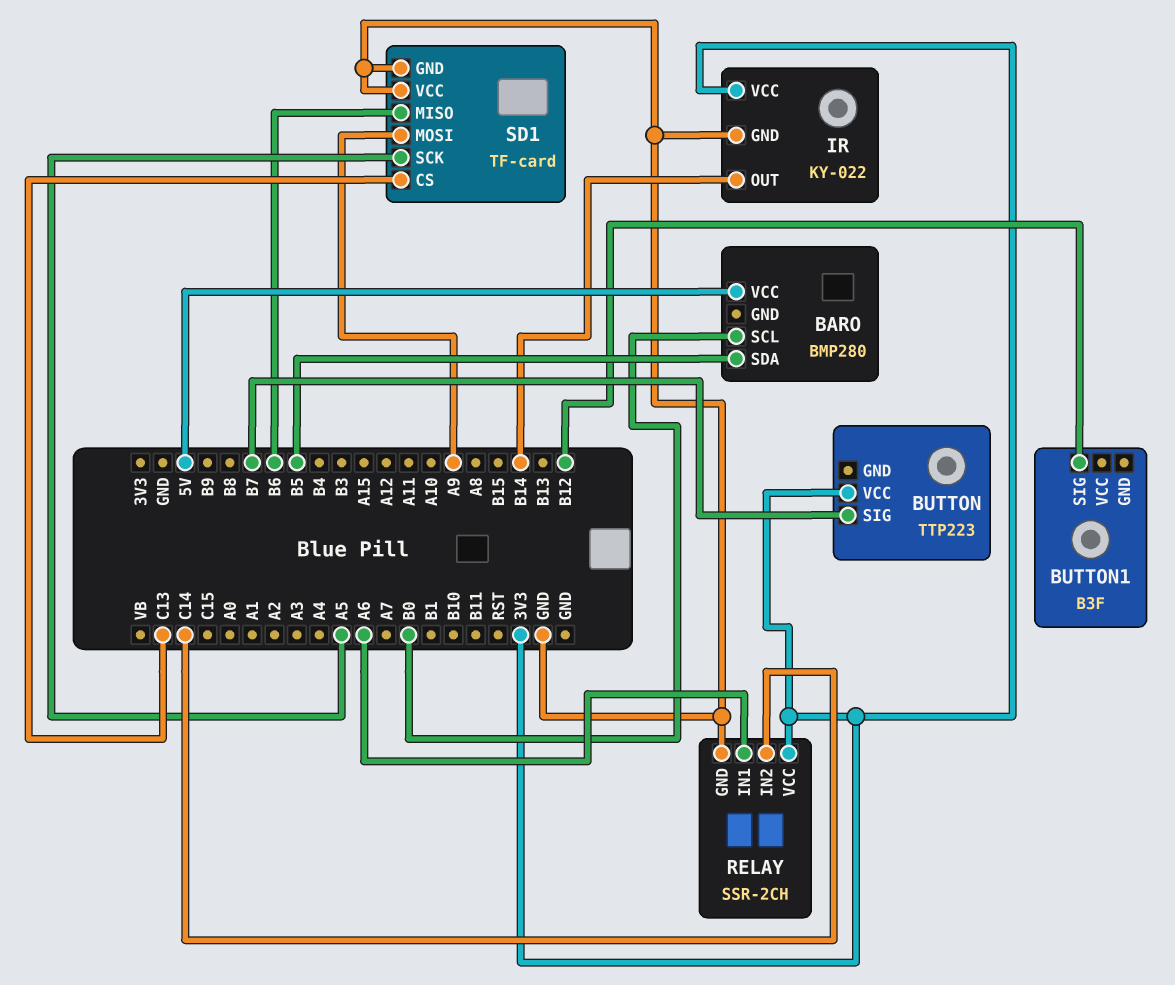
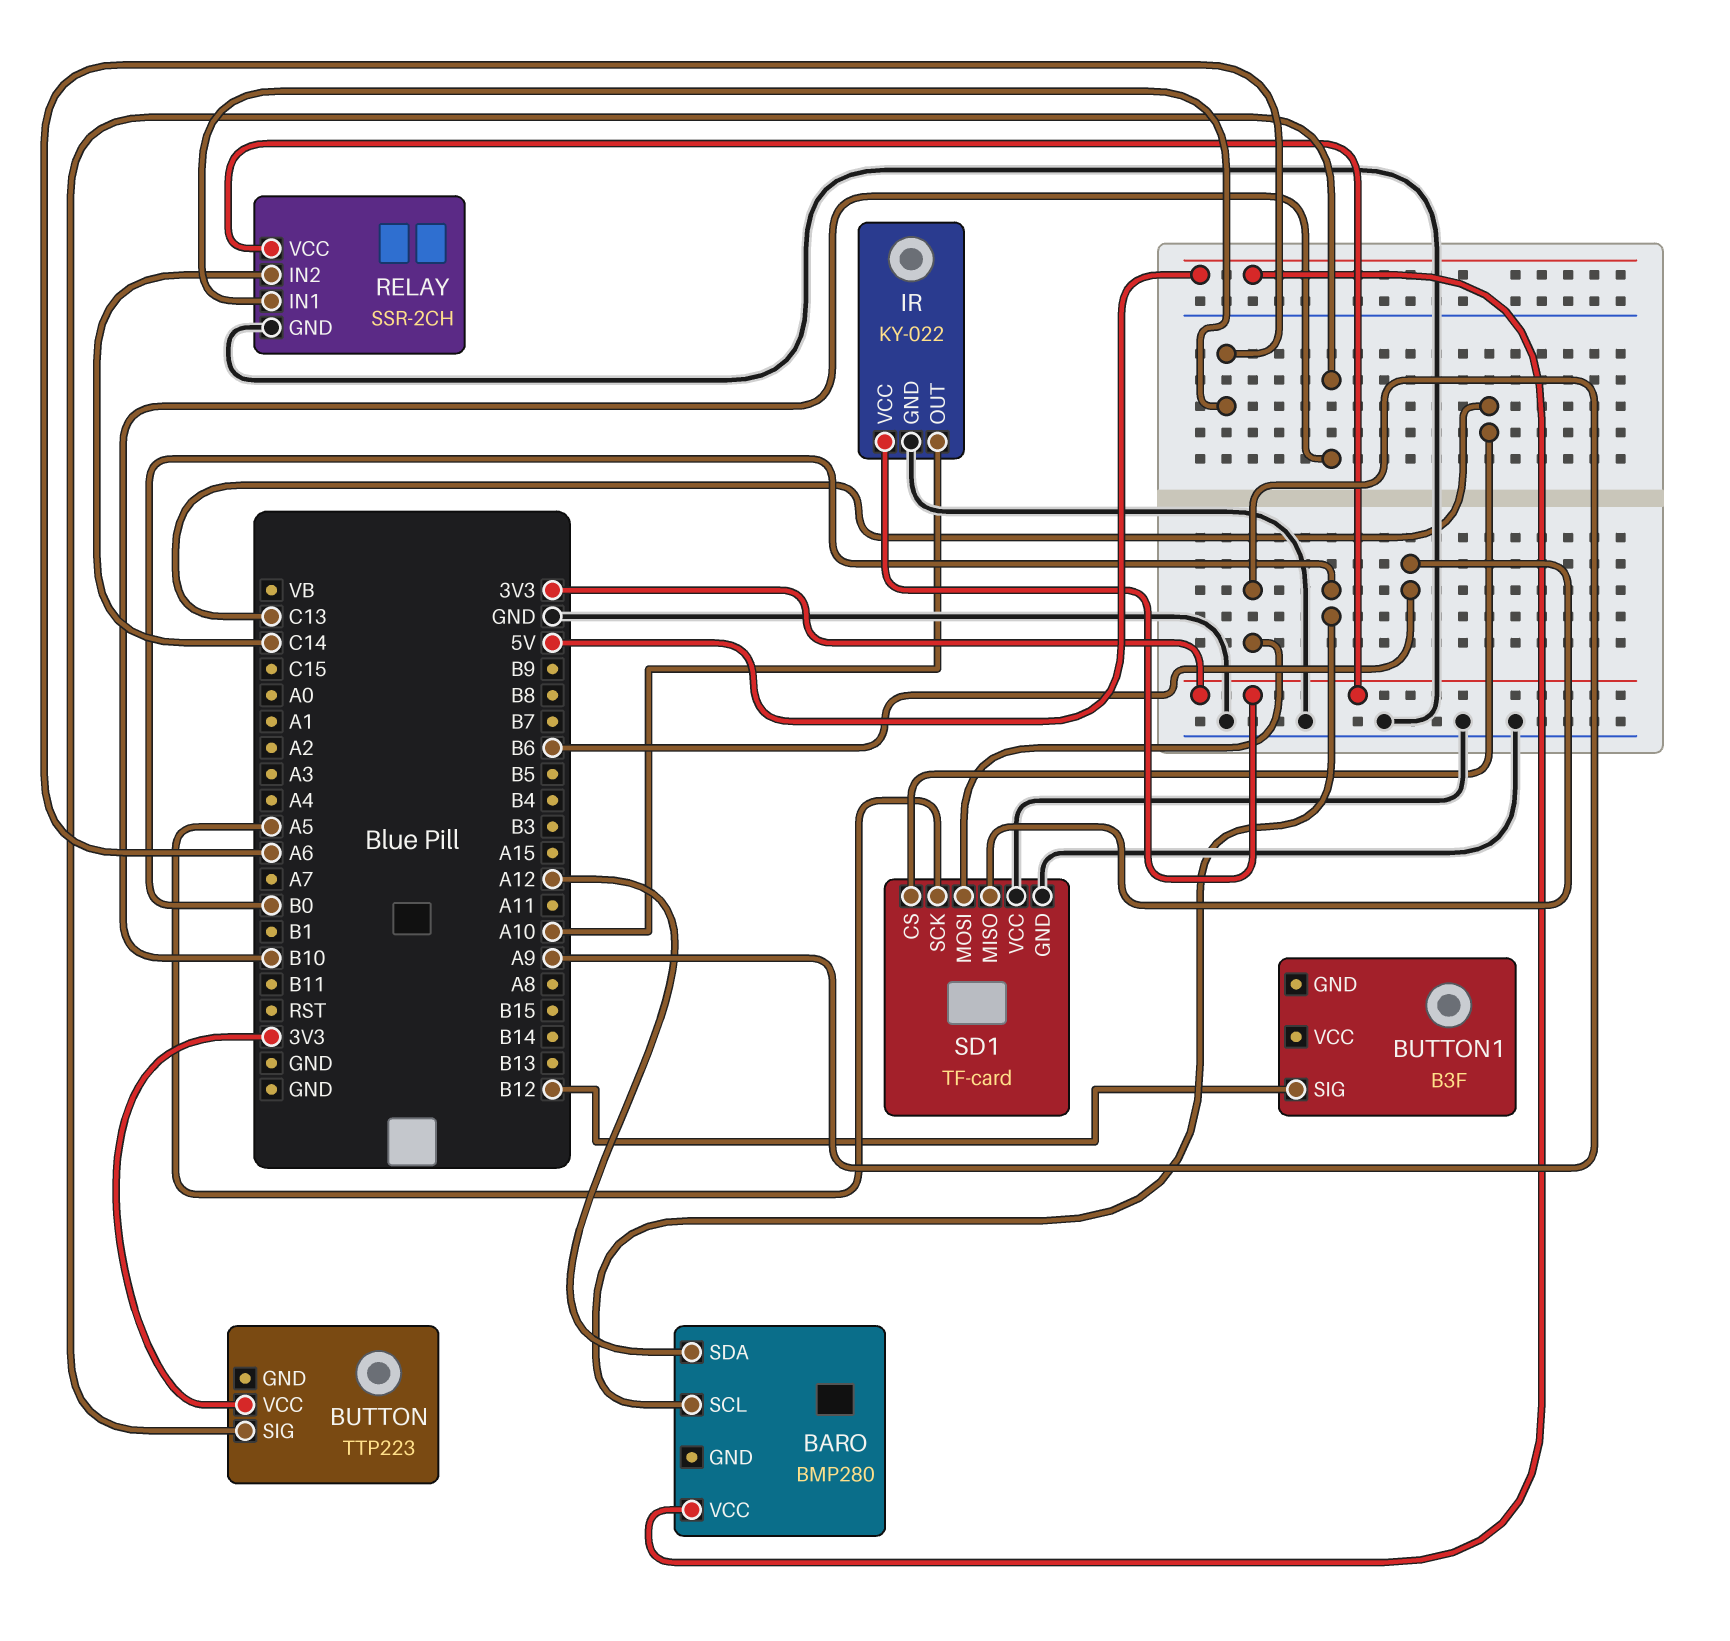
BARO pin SDA: B5 -> A12
BUTTON pin SIG: B7 -> B10
IR pin OUT: B14 -> A10

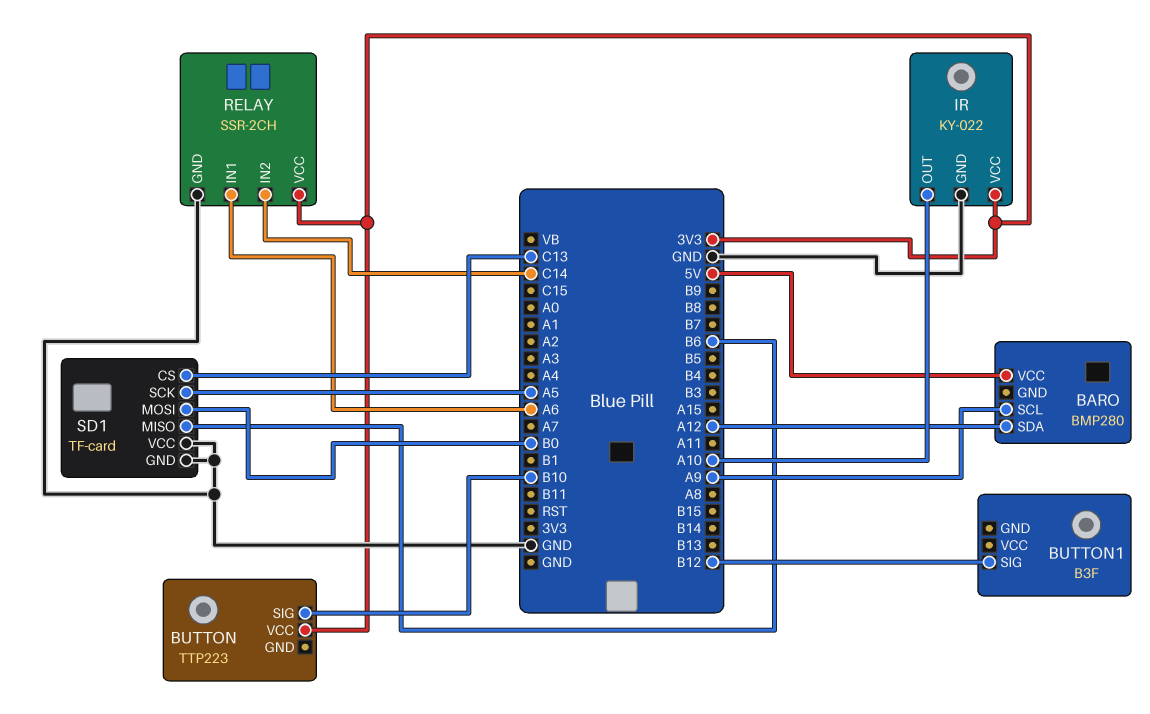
BARO pin SCL: B0 -> A9
SD1 pin MOSI: A9 -> B0

